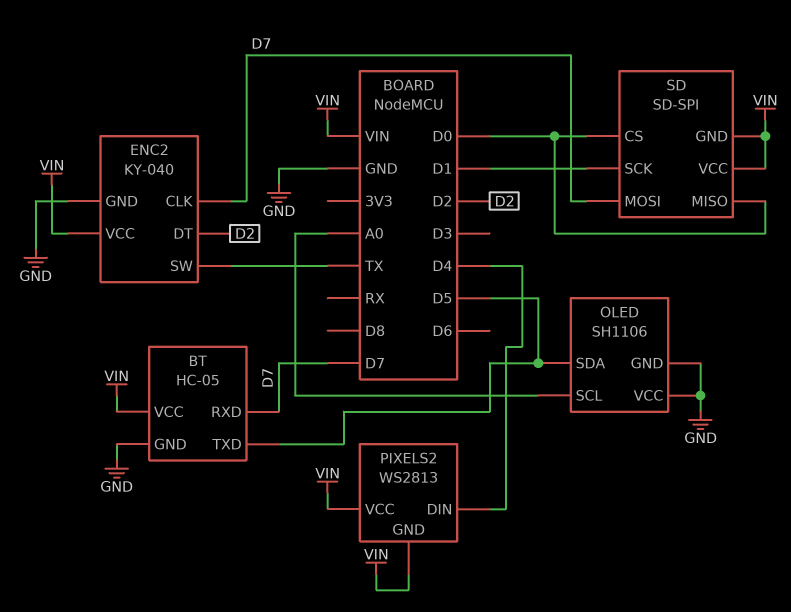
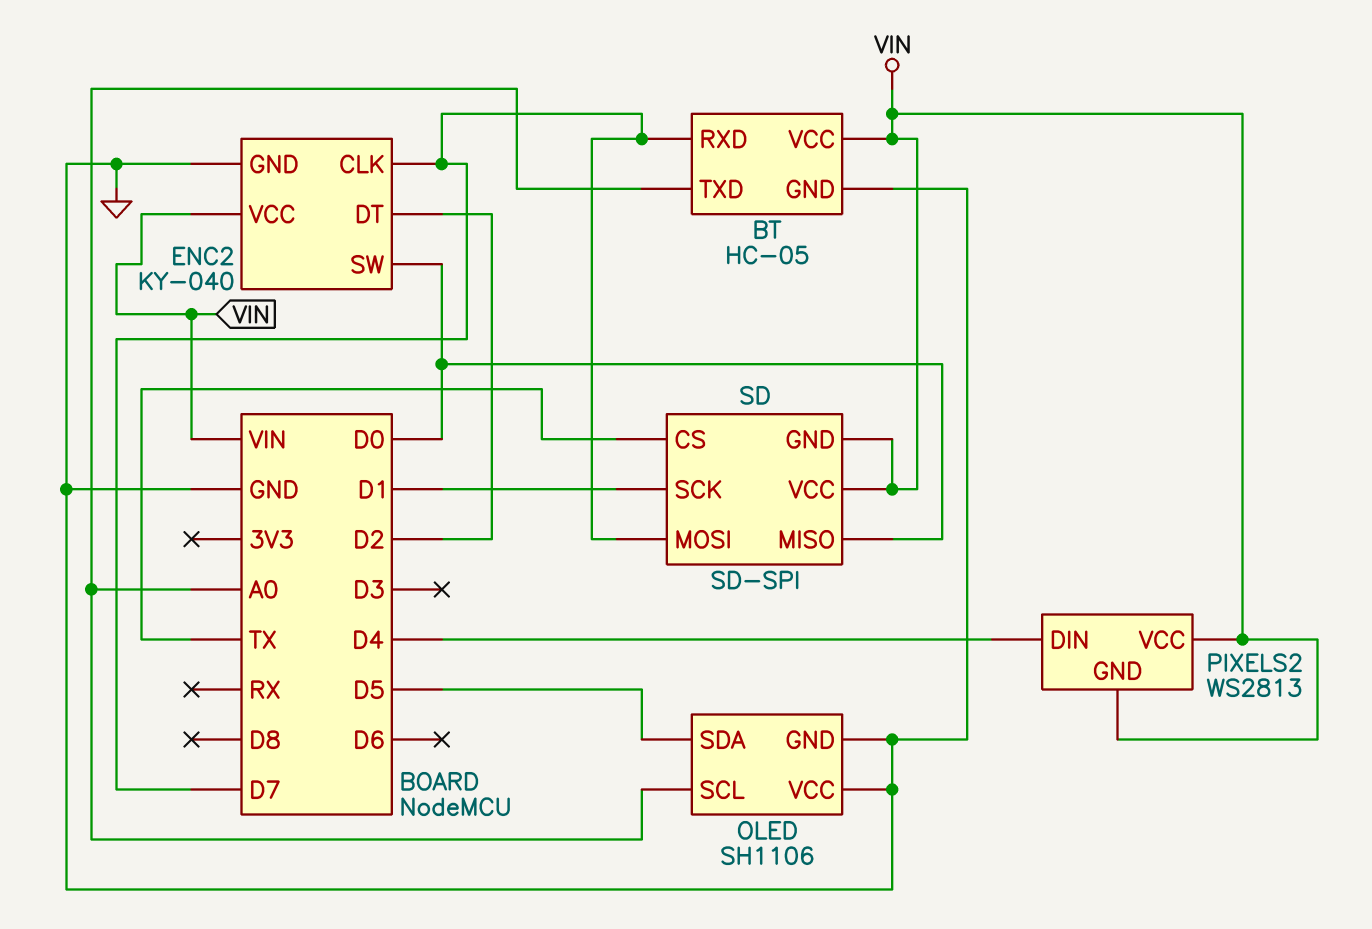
BT pin TXD: D5 -> A0
ENC2 pin SW: TX -> D0
SD pin CS: D0 -> TX

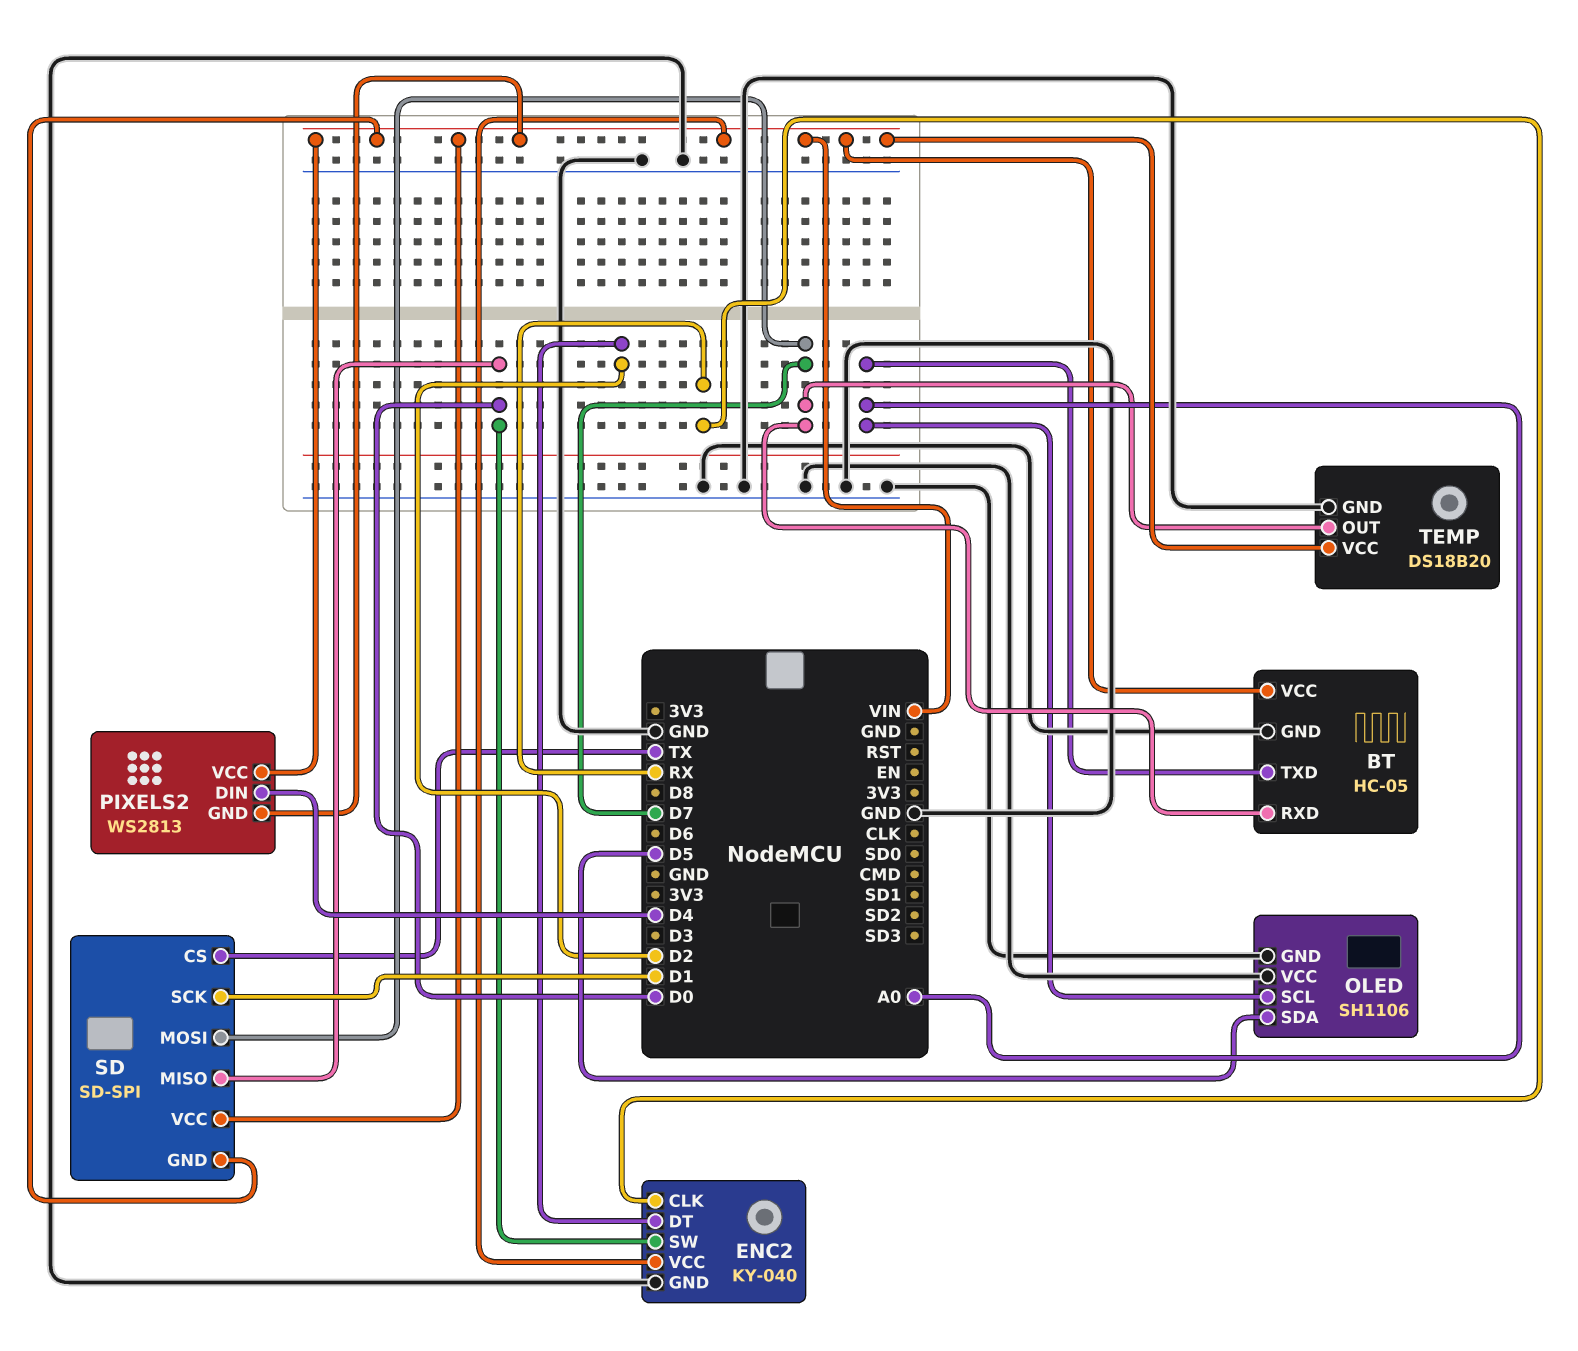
ENC2 pin CLK: D7 -> RX
TEMP: none -> DS18B20
TEMP pin GND: none -> GND
TEMP pin OUT: none -> D7
TEMP pin VCC: none -> VIN

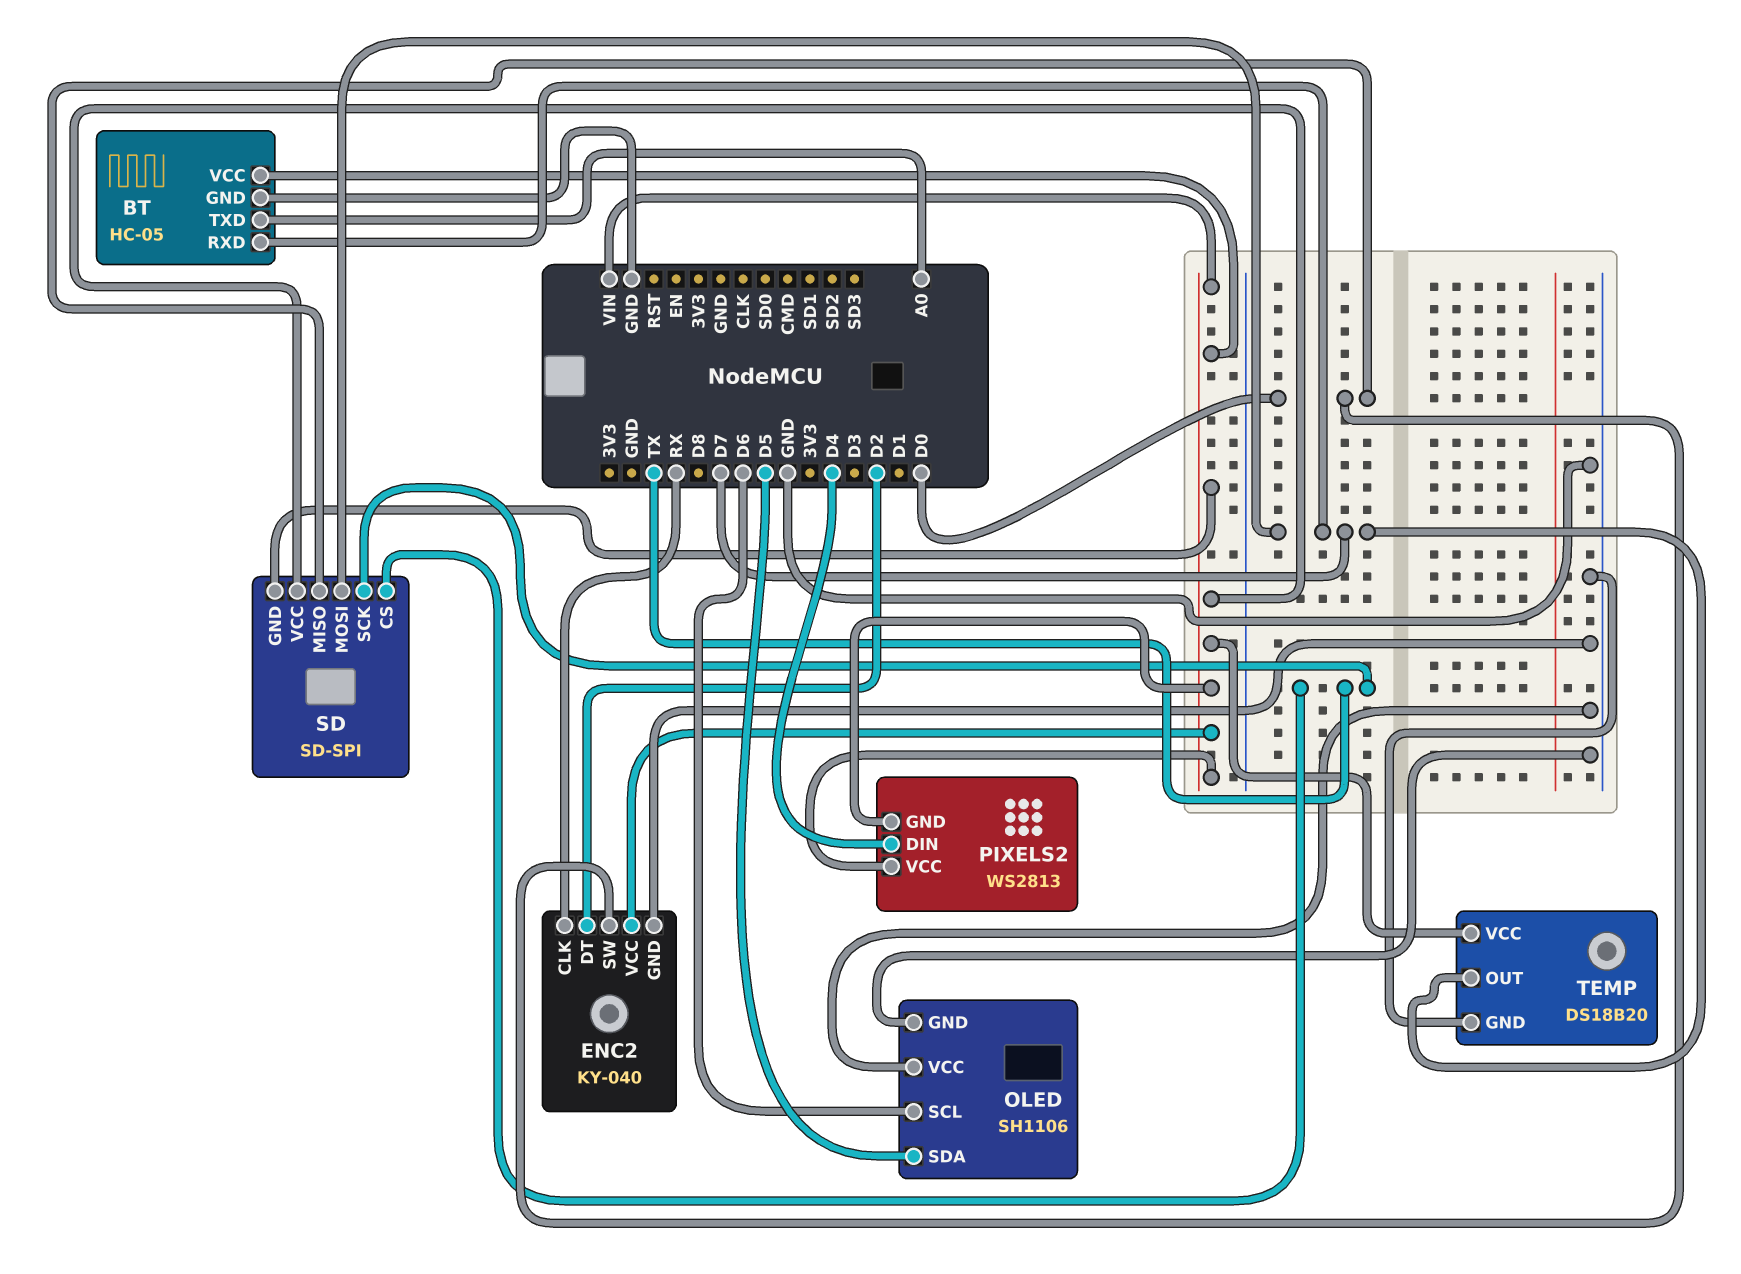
OLED pin SCL: A0 -> D6
SD pin SCK: D1 -> TX

